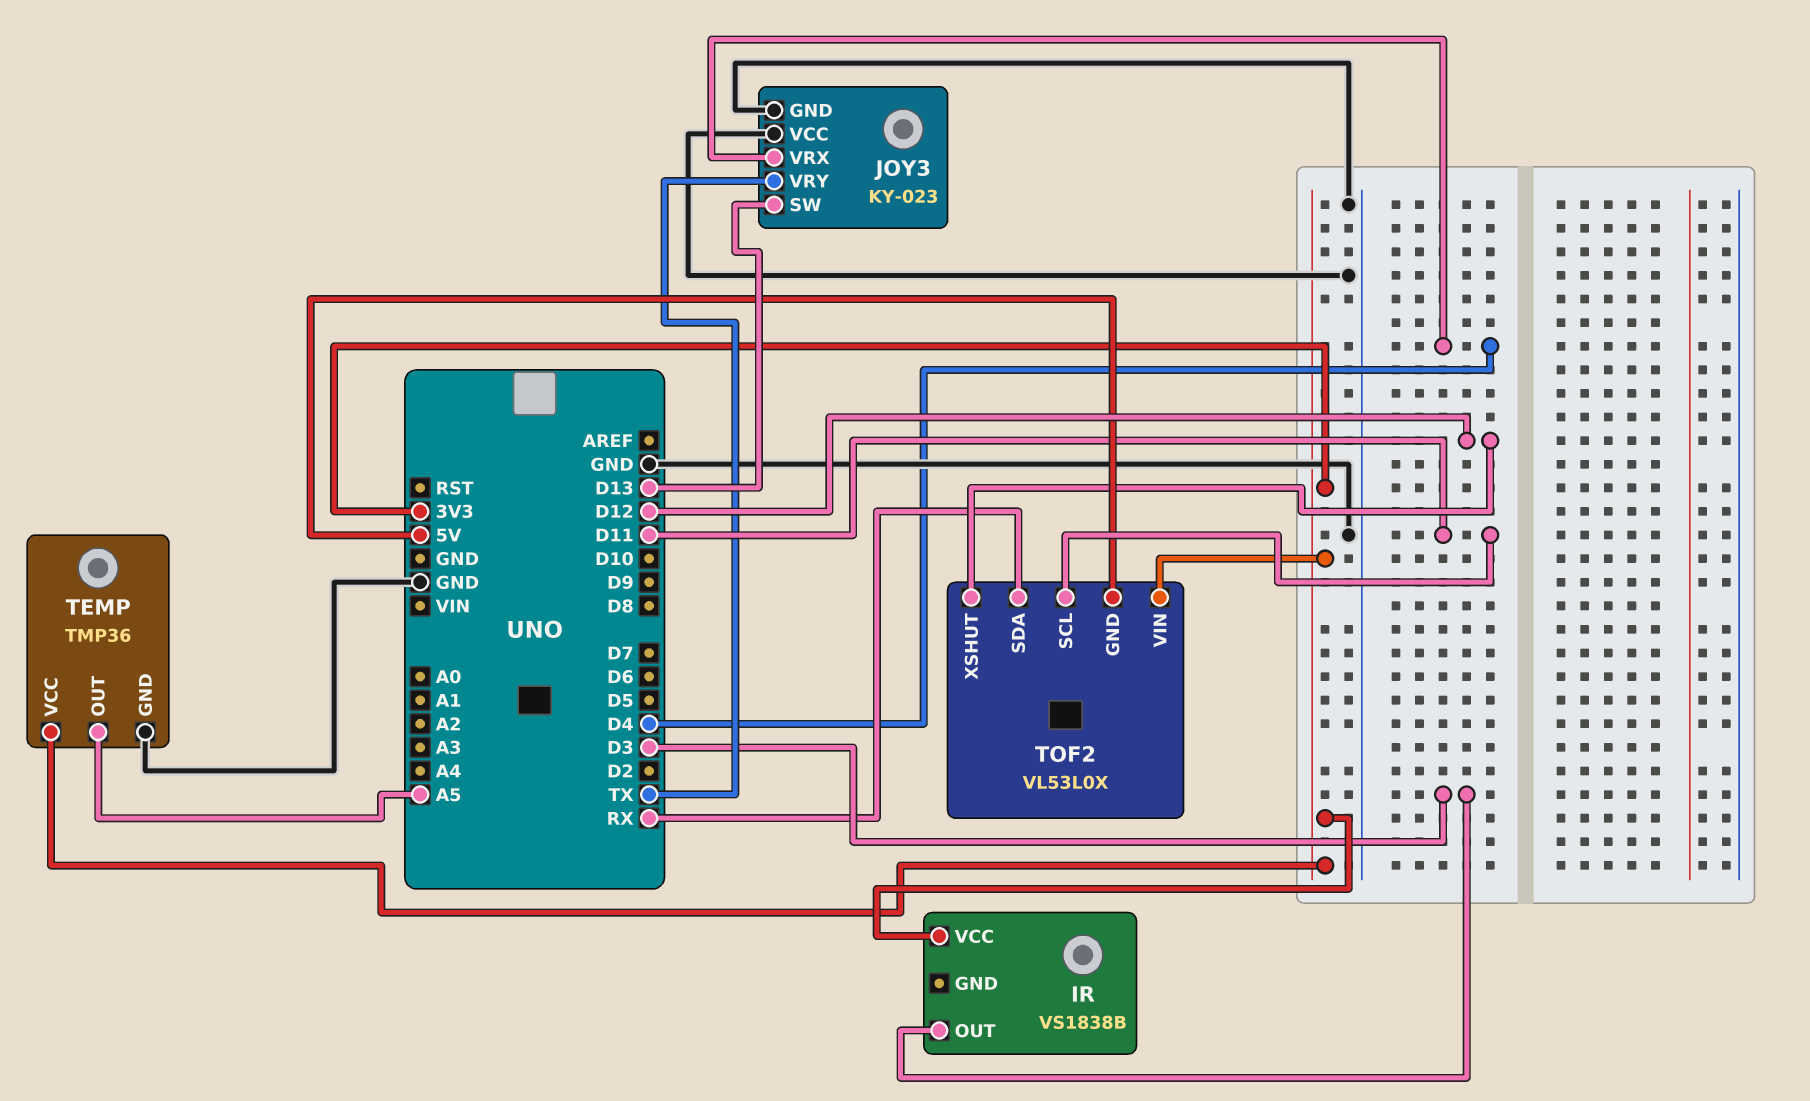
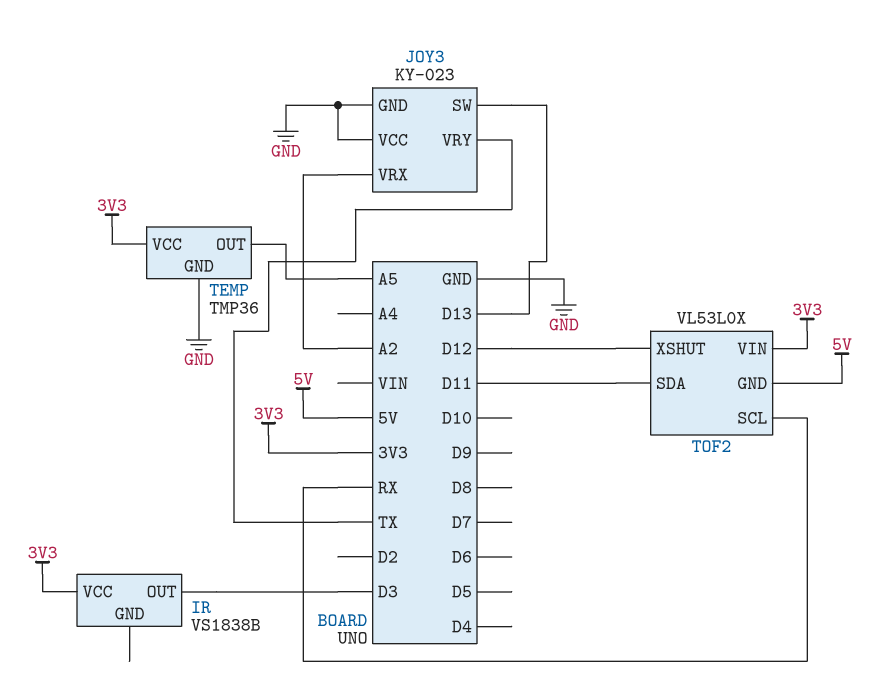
JOY3 pin VRX: D4 -> A2
TOF2 pin SCL: D11 -> RX
TOF2 pin SDA: RX -> D11

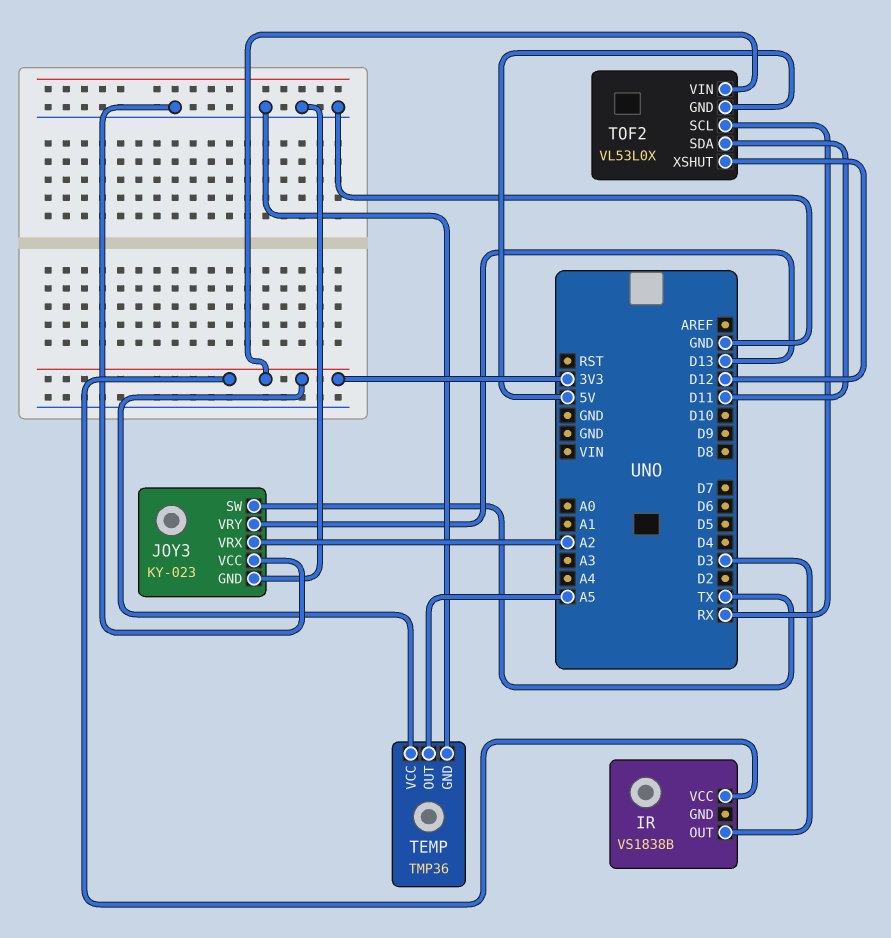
JOY3 pin SW: D13 -> TX
JOY3 pin VRY: TX -> D13

